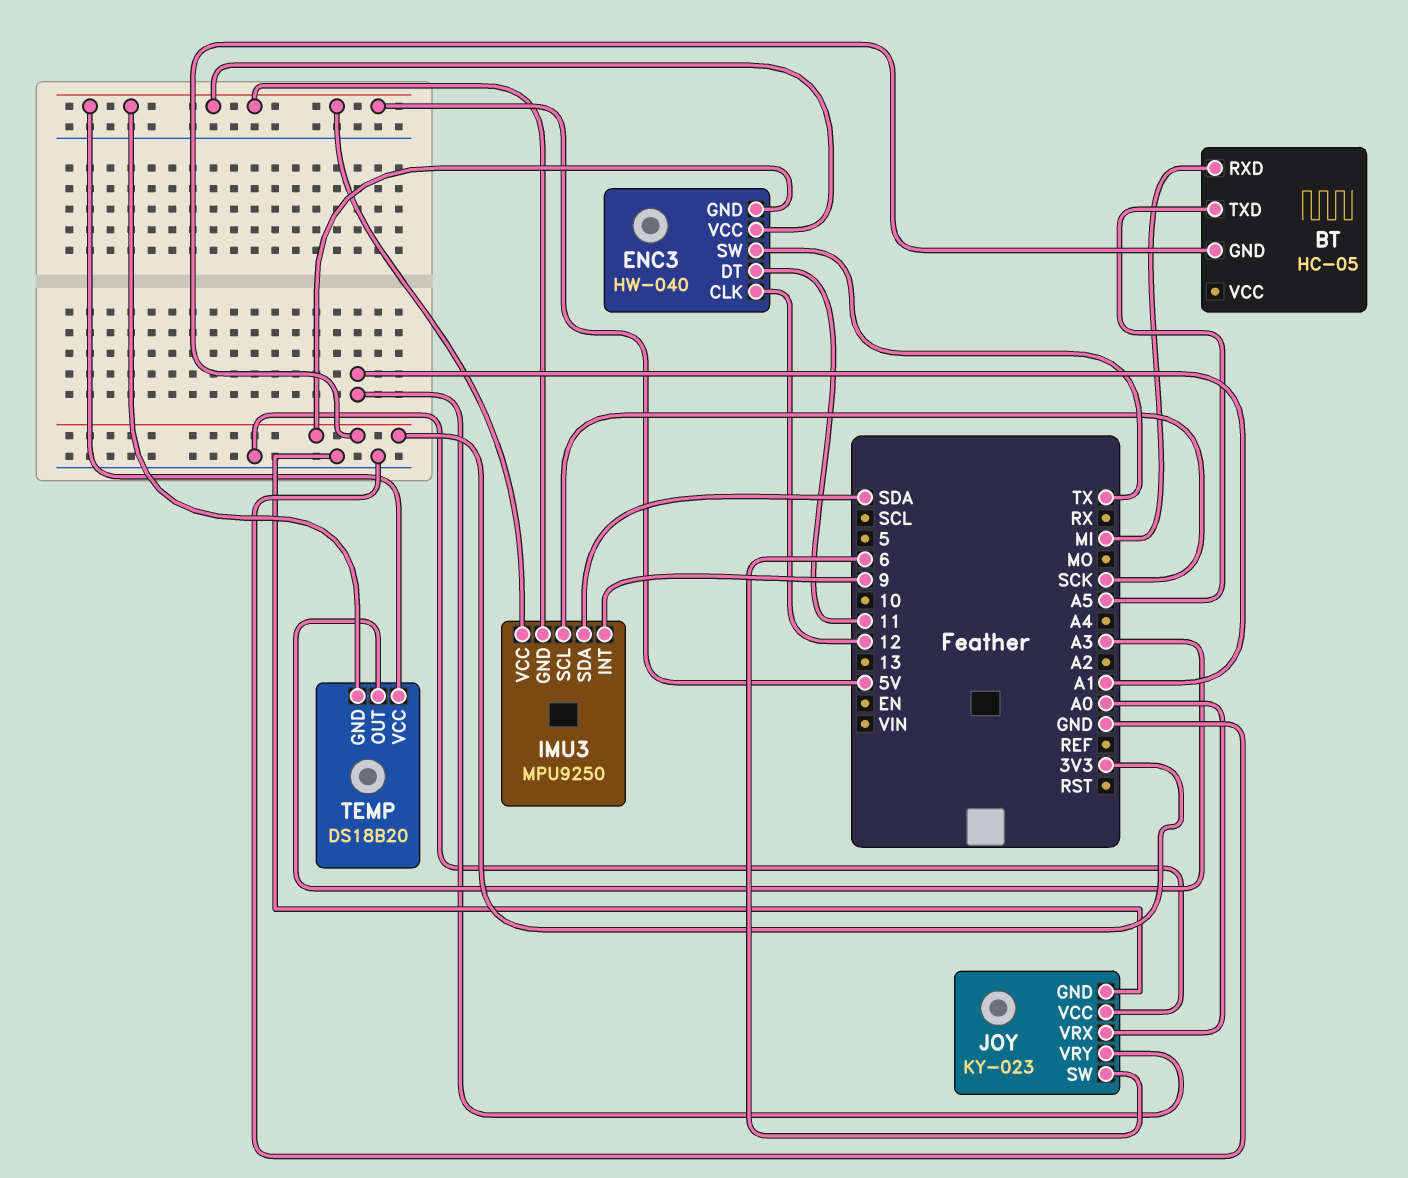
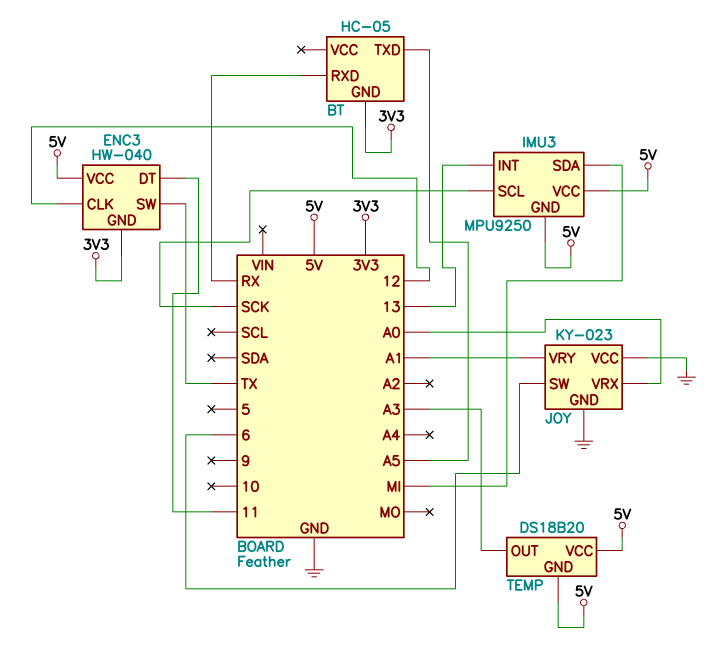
BT pin RXD: MI -> RX
IMU3 pin INT: 9 -> 13
IMU3 pin SDA: SDA -> MI

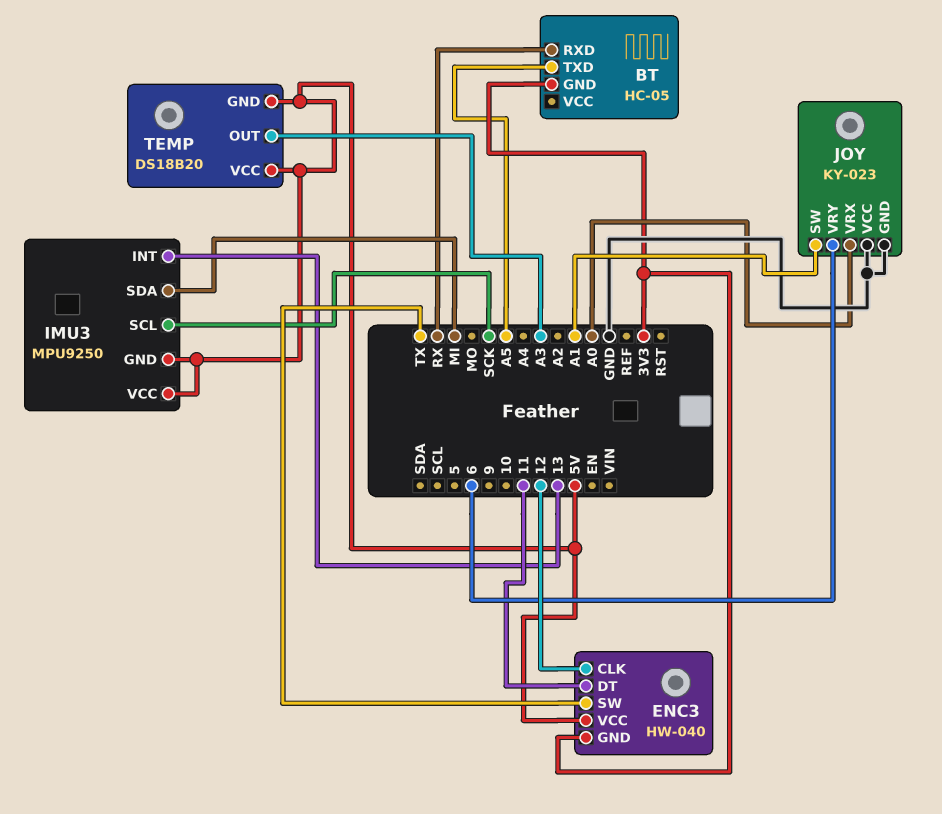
JOY pin SW: 6 -> A1
JOY pin VRY: A1 -> 6

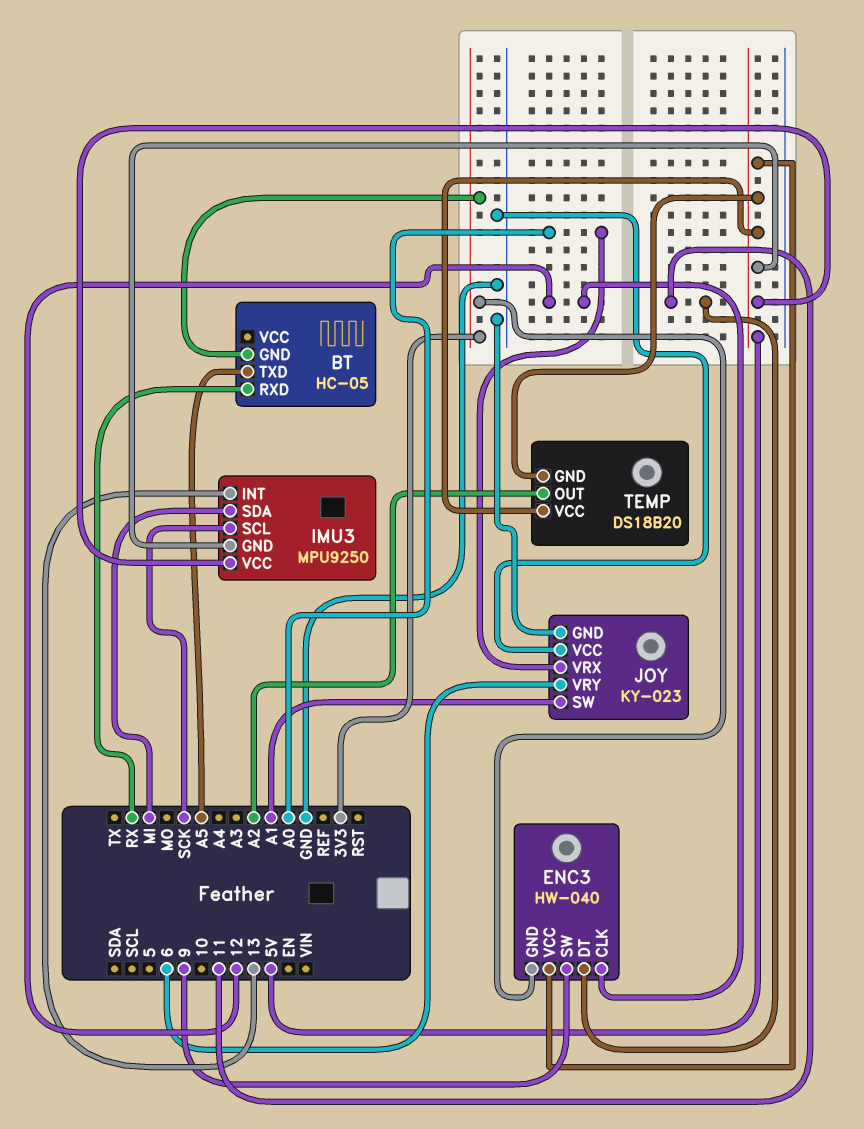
ENC3 pin SW: TX -> 9
TEMP pin OUT: A3 -> A2

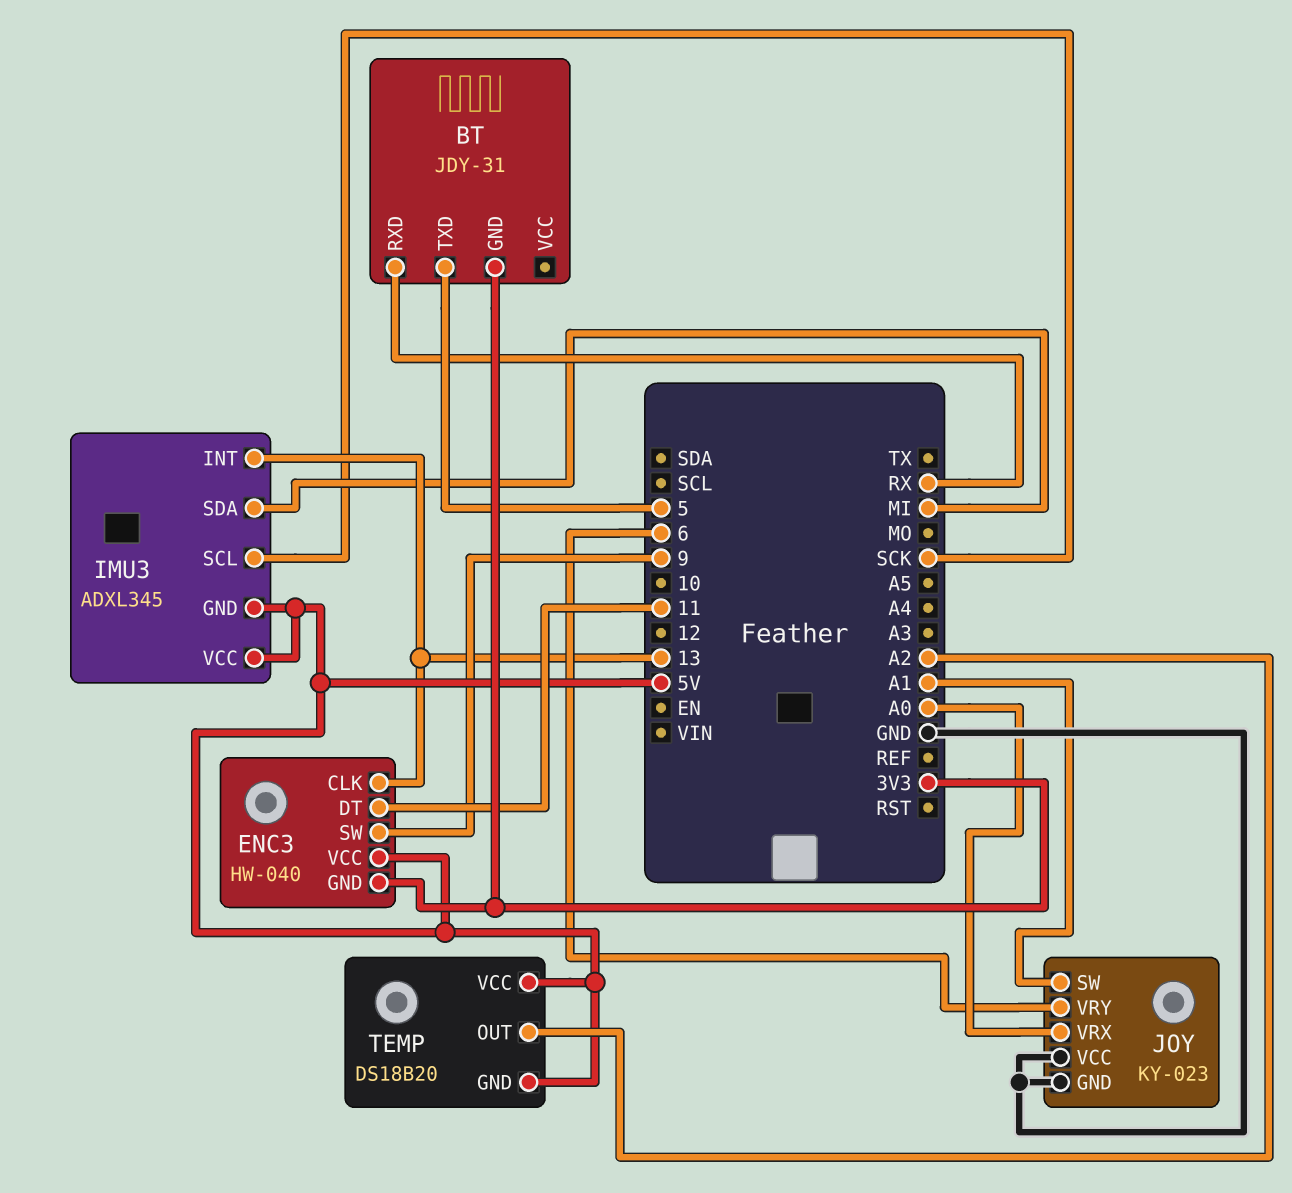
BT: HC-05 -> JDY-31
BT pin TXD: A5 -> 5
ENC3 pin CLK: 12 -> 13
IMU3: MPU9250 -> ADXL345

